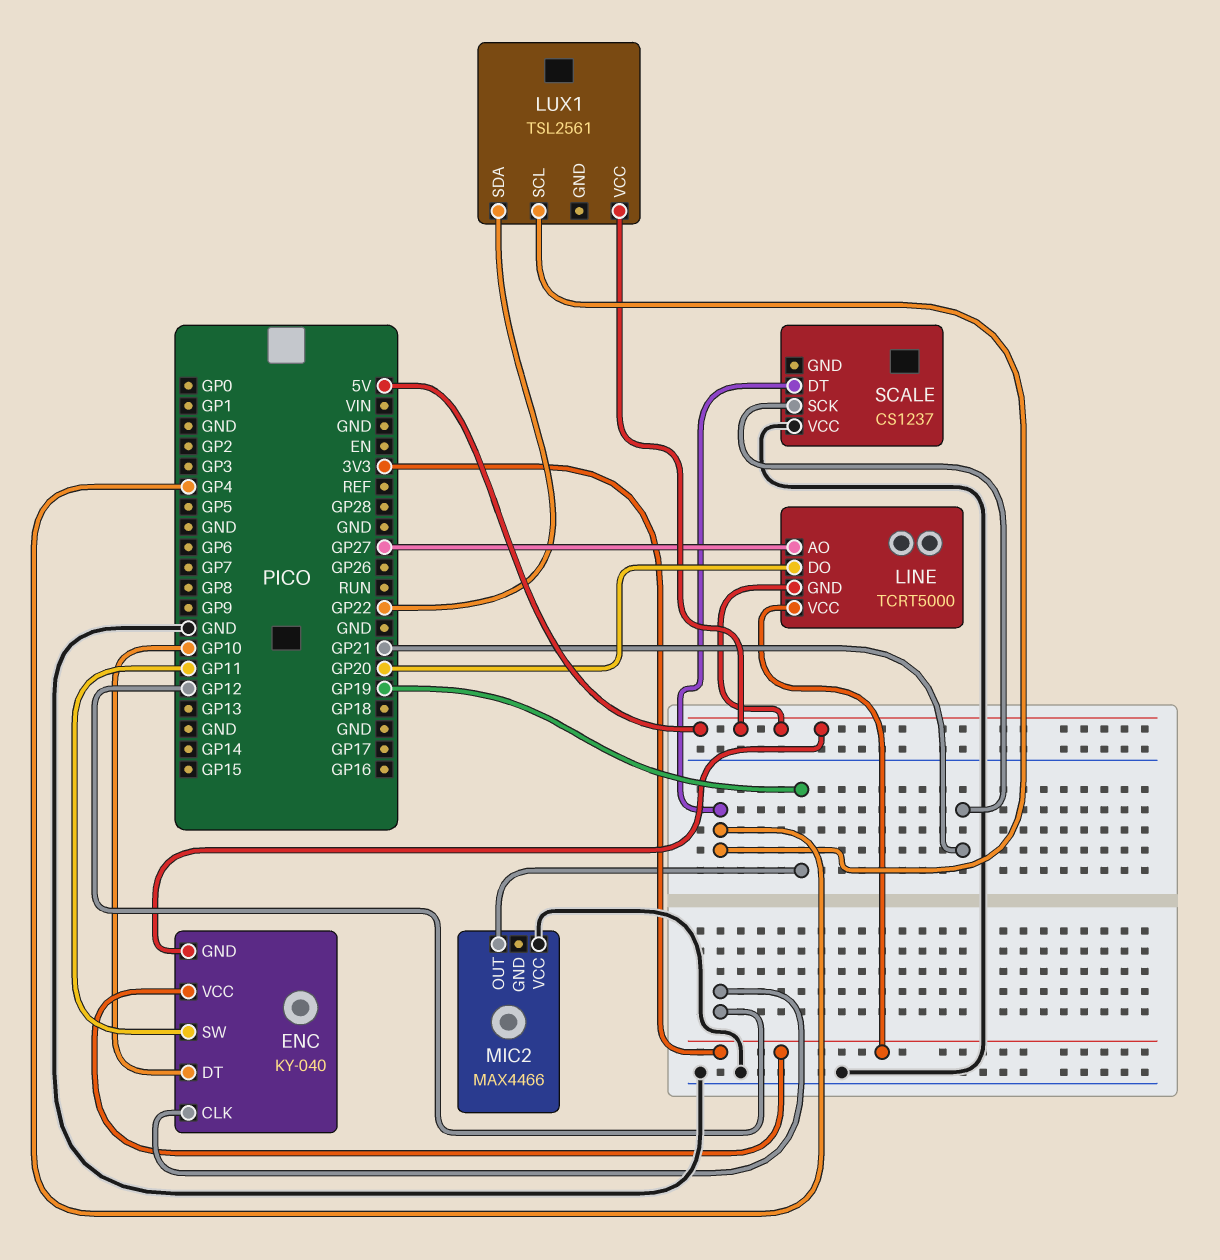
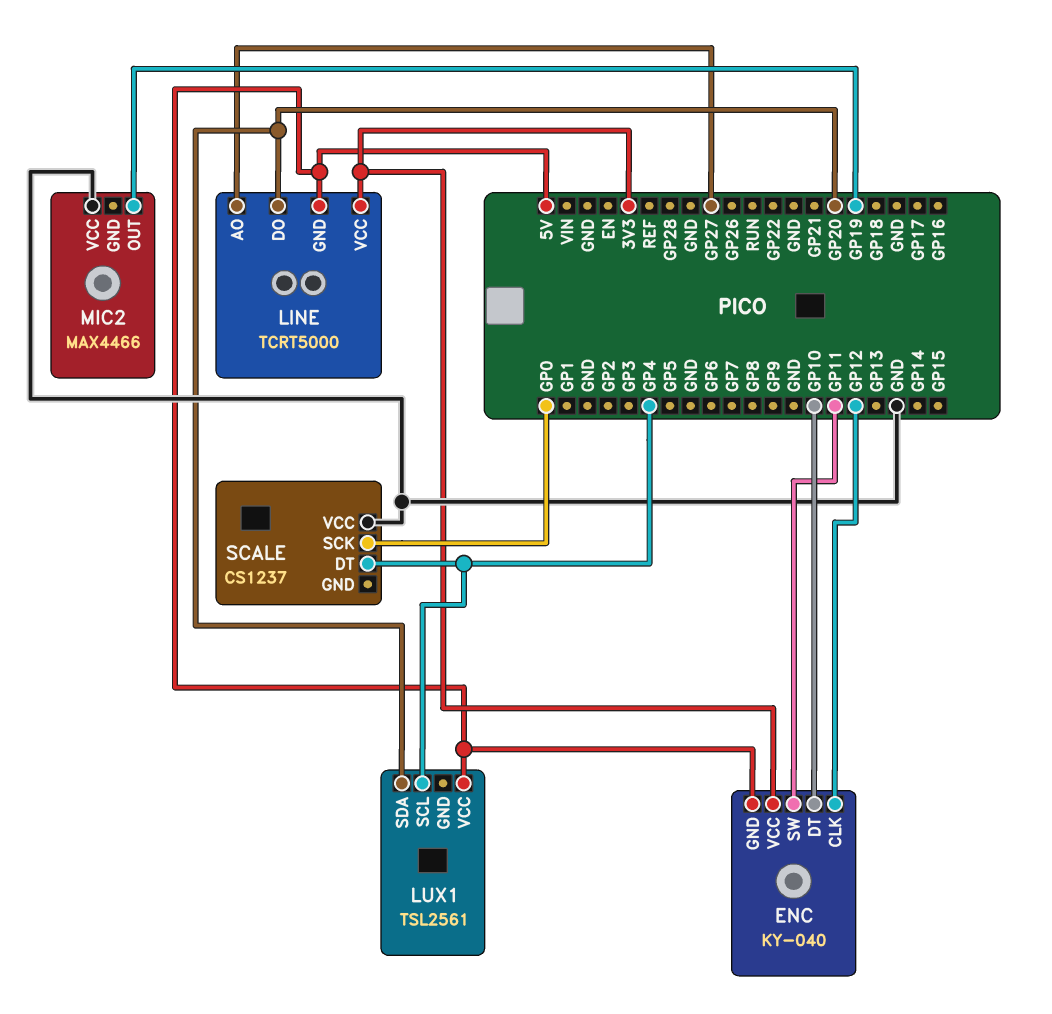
LUX1 pin SDA: GP22 -> GP20
SCALE pin SCK: GP21 -> GP0

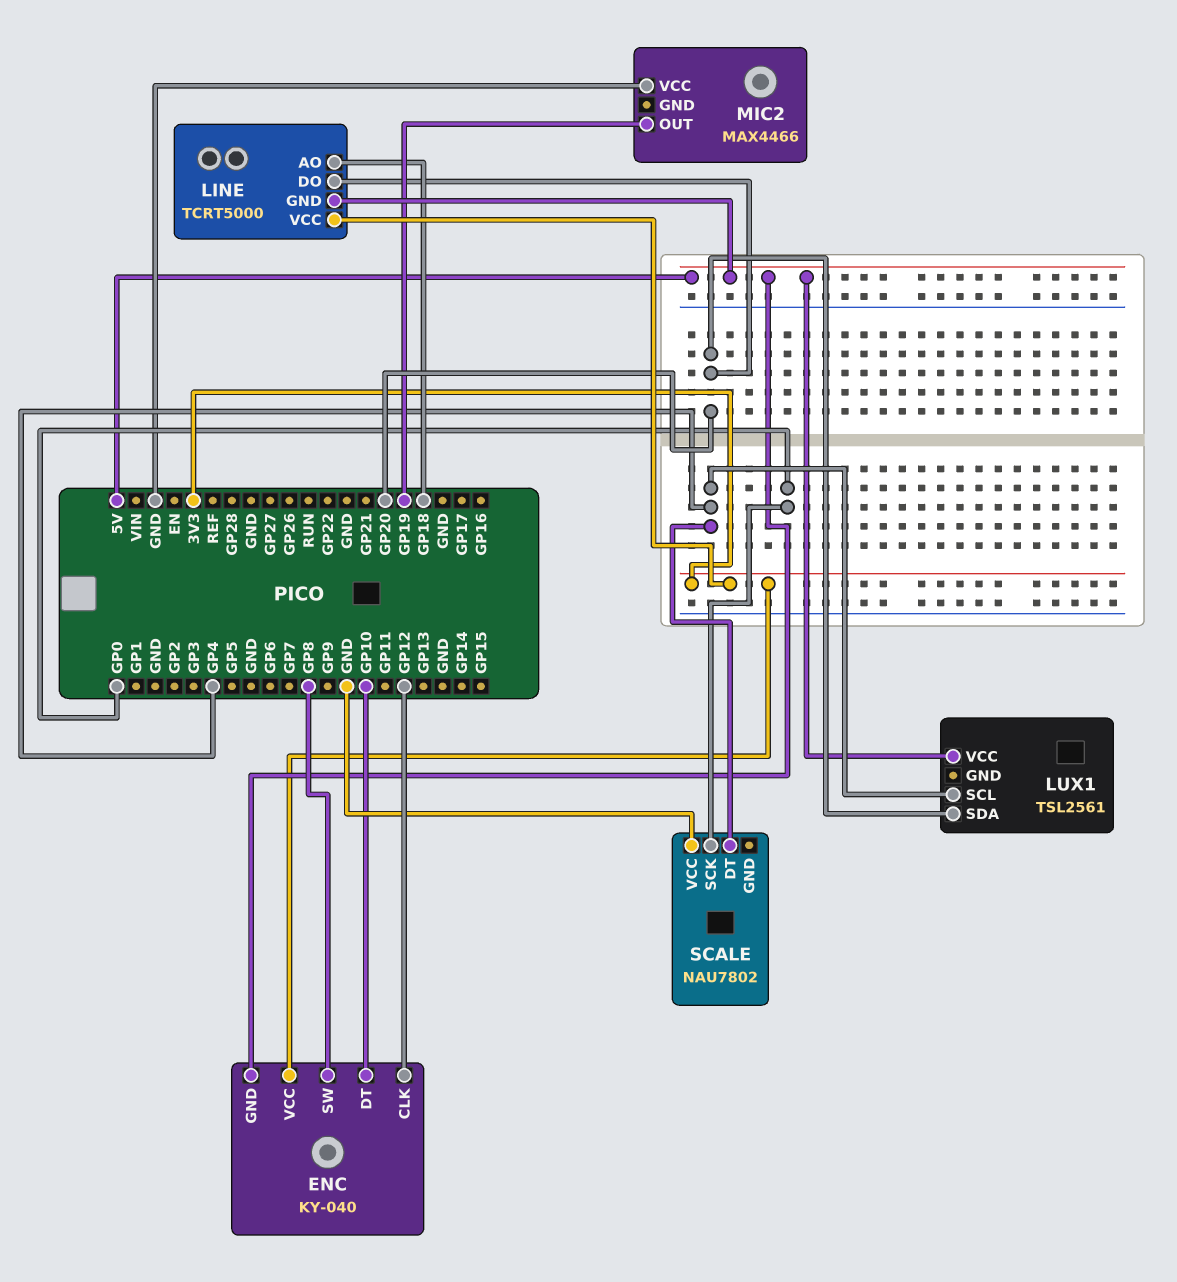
ENC pin SW: GP11 -> GP8
LINE pin AO: GP27 -> GP18
SCALE: CS1237 -> NAU7802

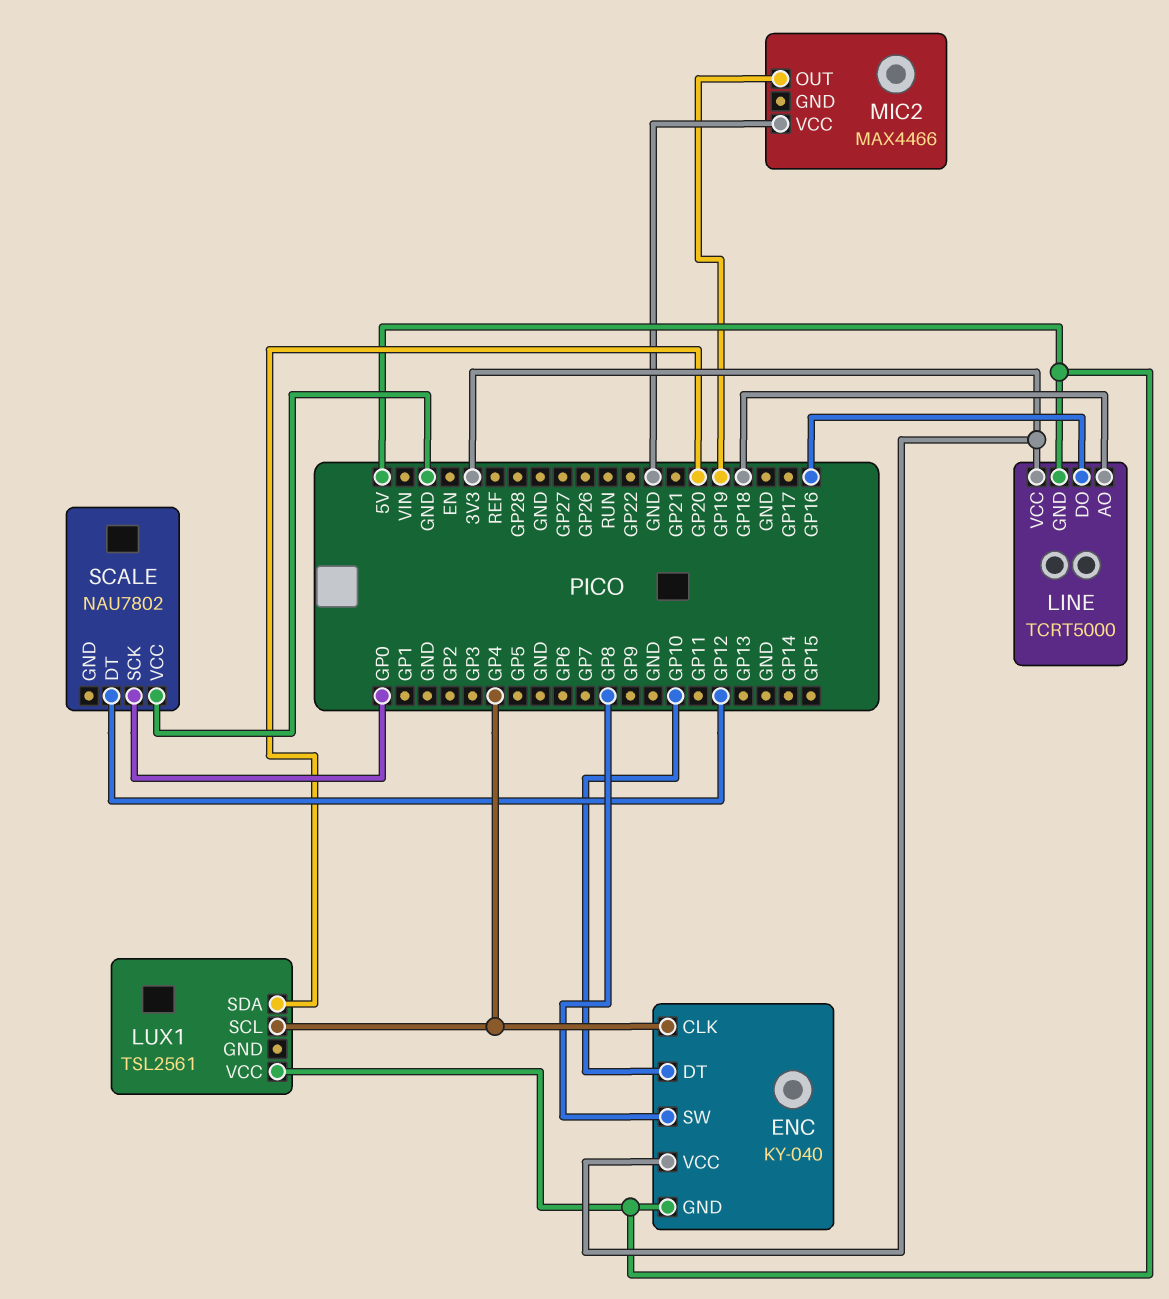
ENC pin CLK: GP12 -> GP4
LINE pin DO: GP20 -> GP16
SCALE pin DT: GP4 -> GP12

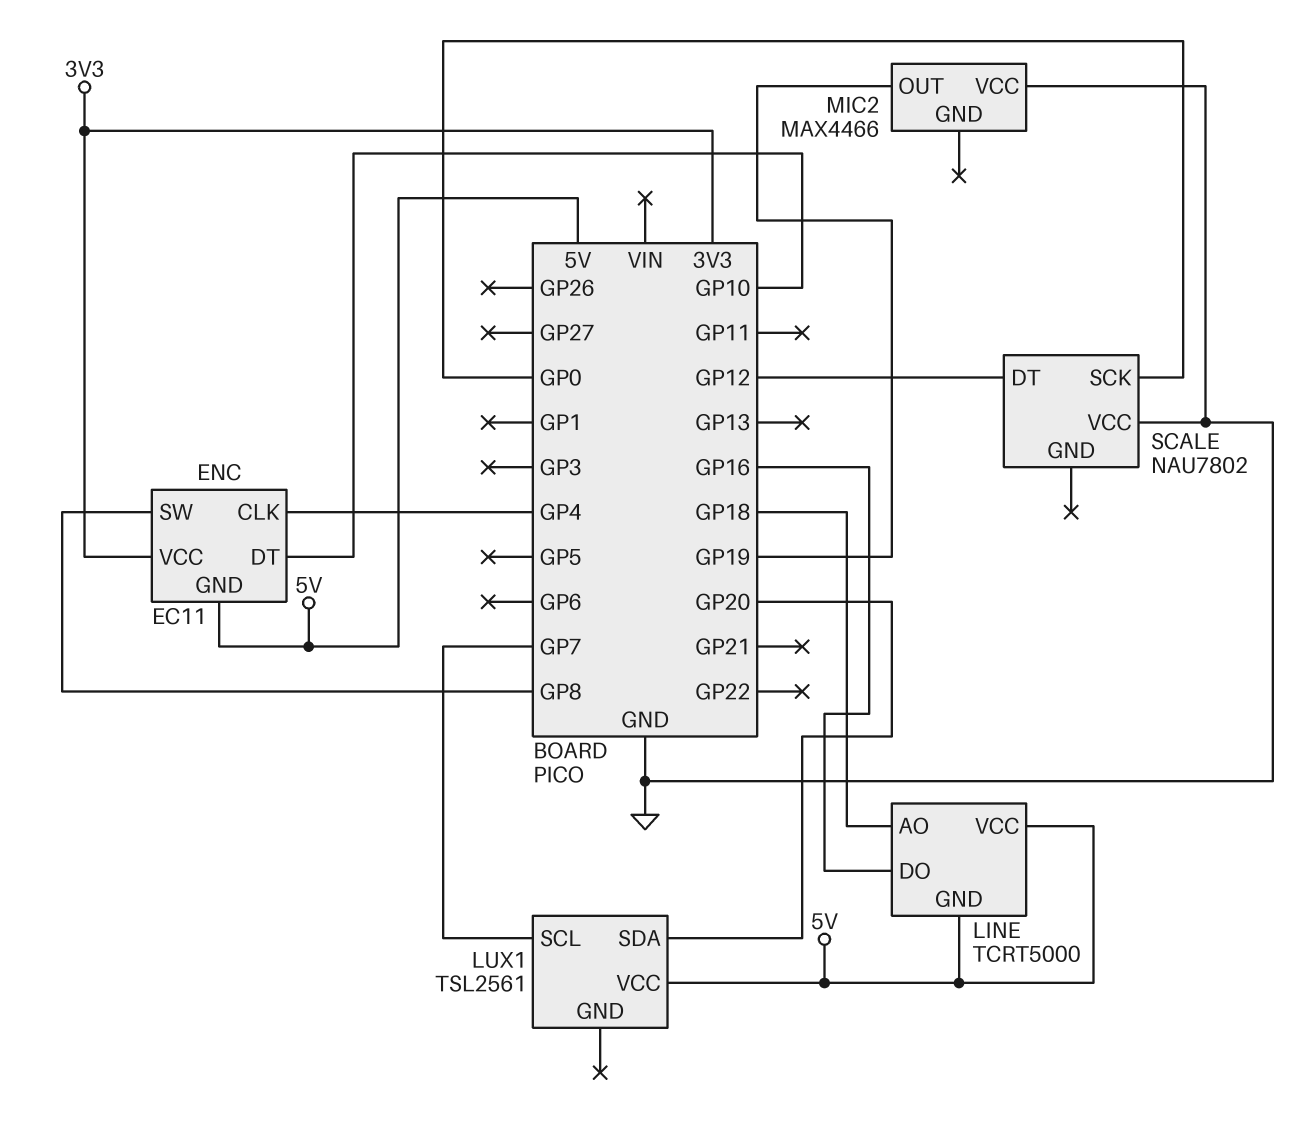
ENC: KY-040 -> EC11
LINE pin VCC: 3V3 -> 5V
LUX1 pin SCL: GP4 -> GP7

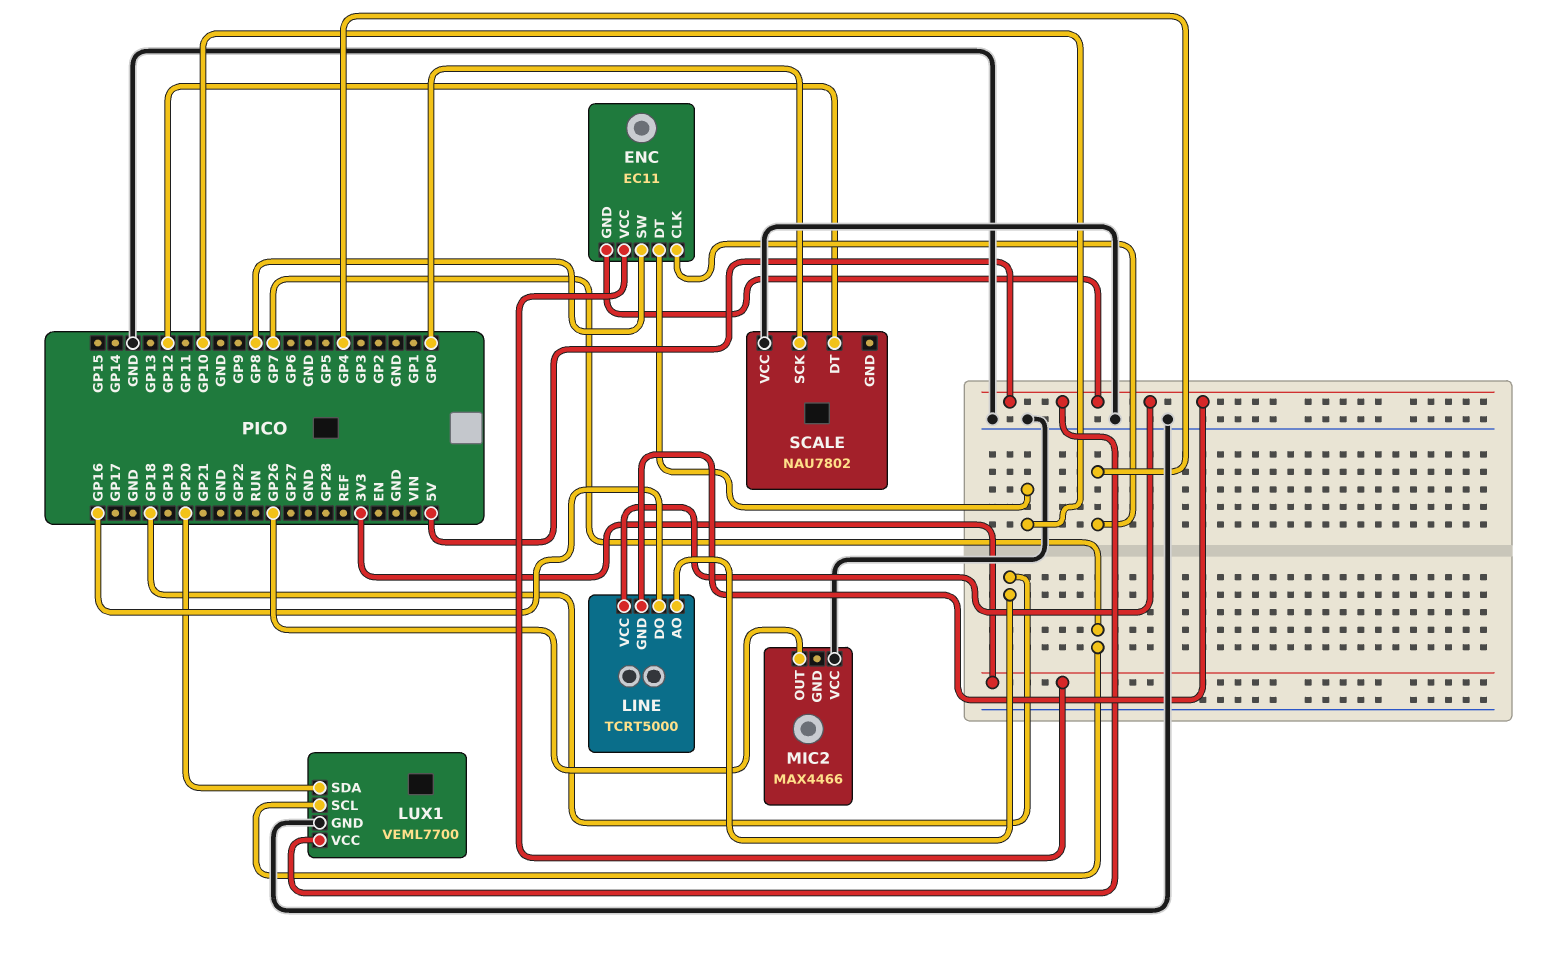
LUX1: TSL2561 -> VEML7700
LUX1 pin GND: none -> GND
MIC2 pin OUT: GP19 -> GP26

